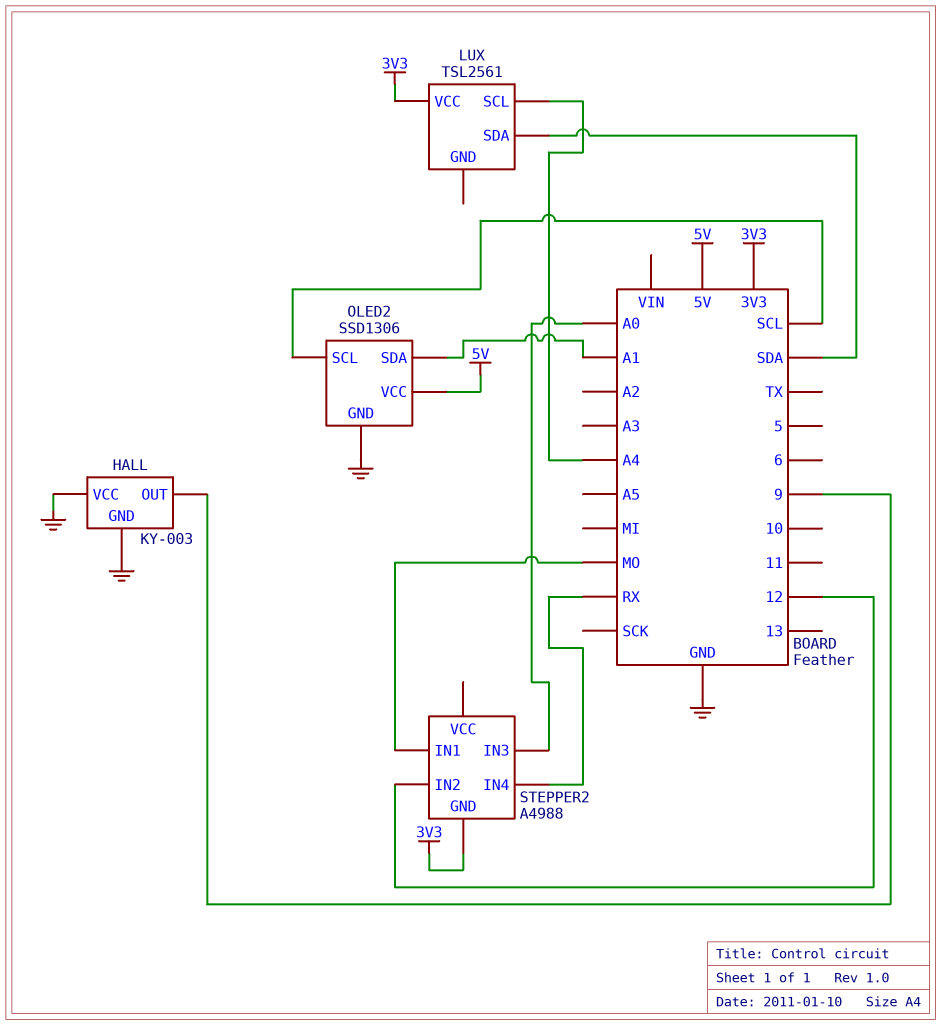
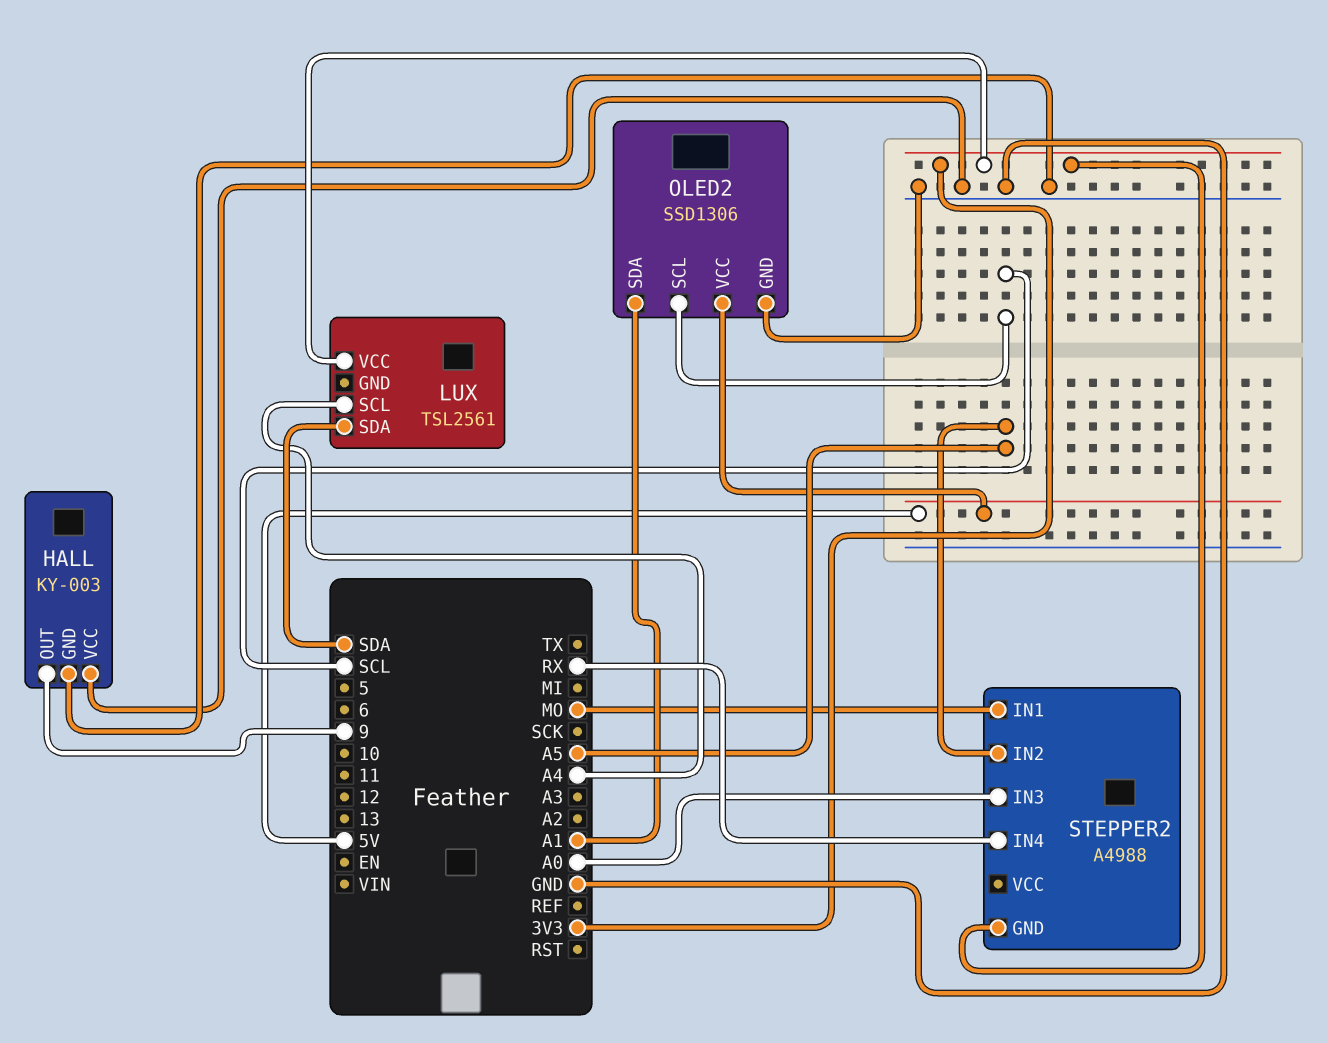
STEPPER2 pin IN2: 12 -> A5

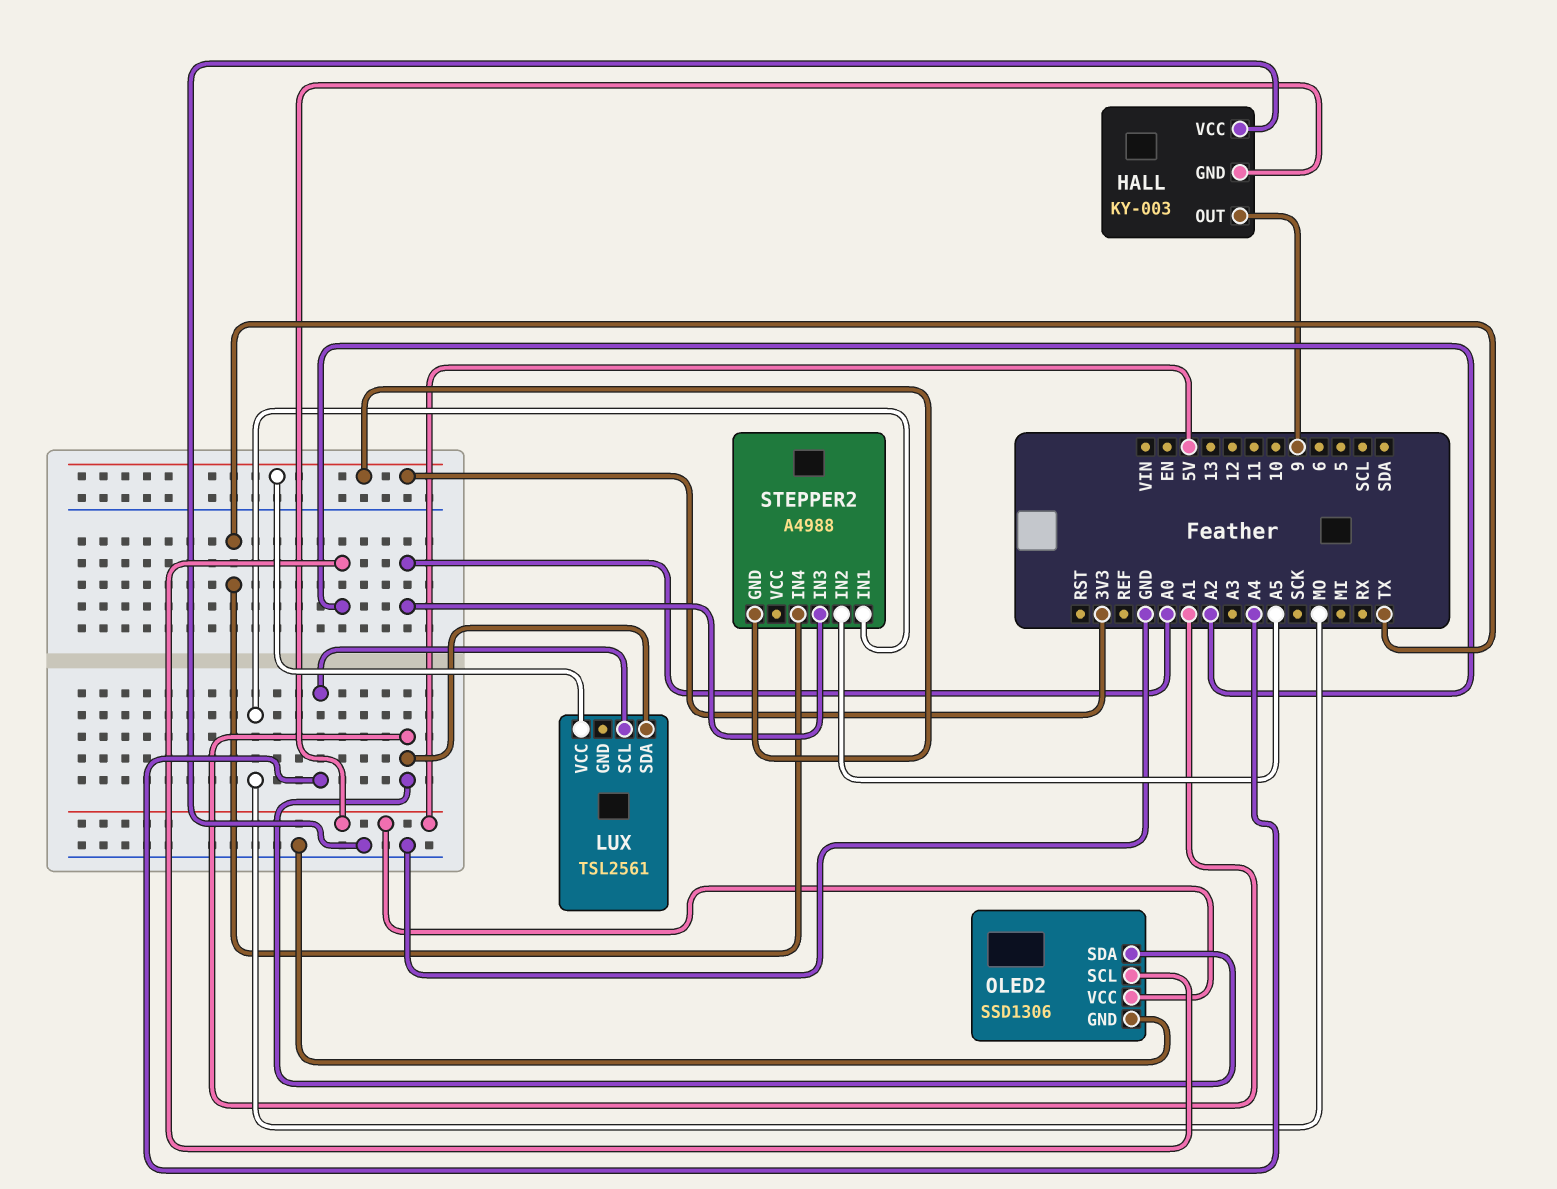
HALL pin GND: GND -> 5V
LUX pin SDA: SDA -> A1
OLED2 pin SCL: SCL -> A2
STEPPER2 pin IN4: RX -> TX

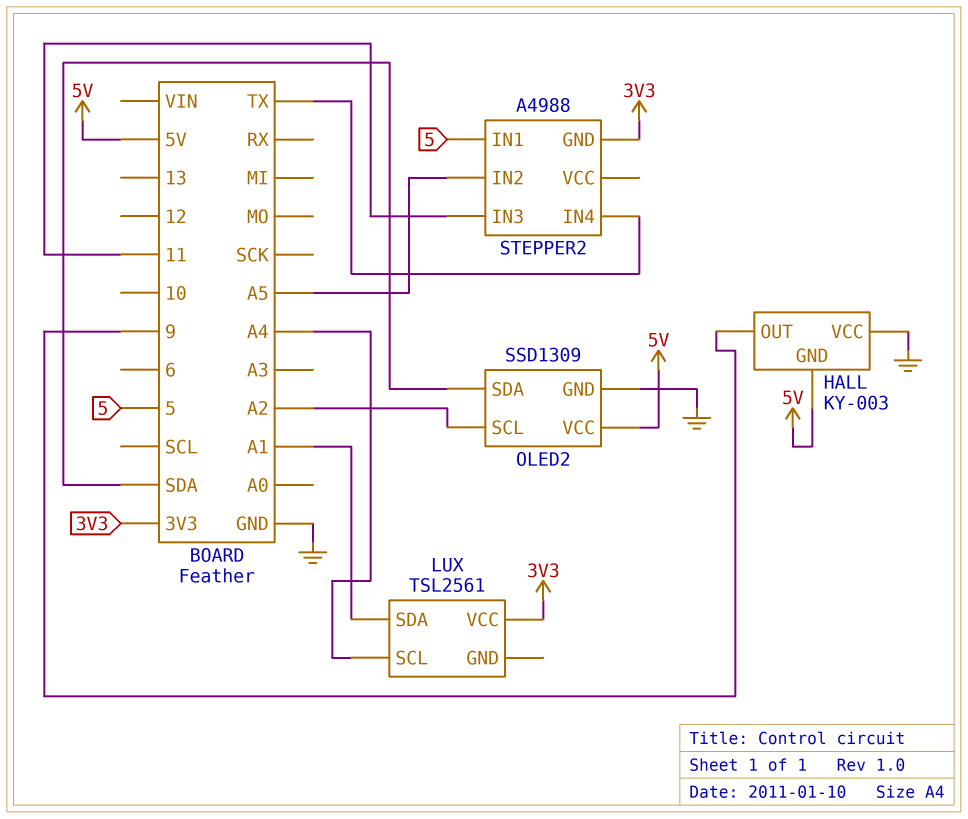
OLED2: SSD1306 -> SSD1309
OLED2 pin SDA: A1 -> SDA
STEPPER2 pin IN1: MO -> 5
STEPPER2 pin IN3: A0 -> 11

